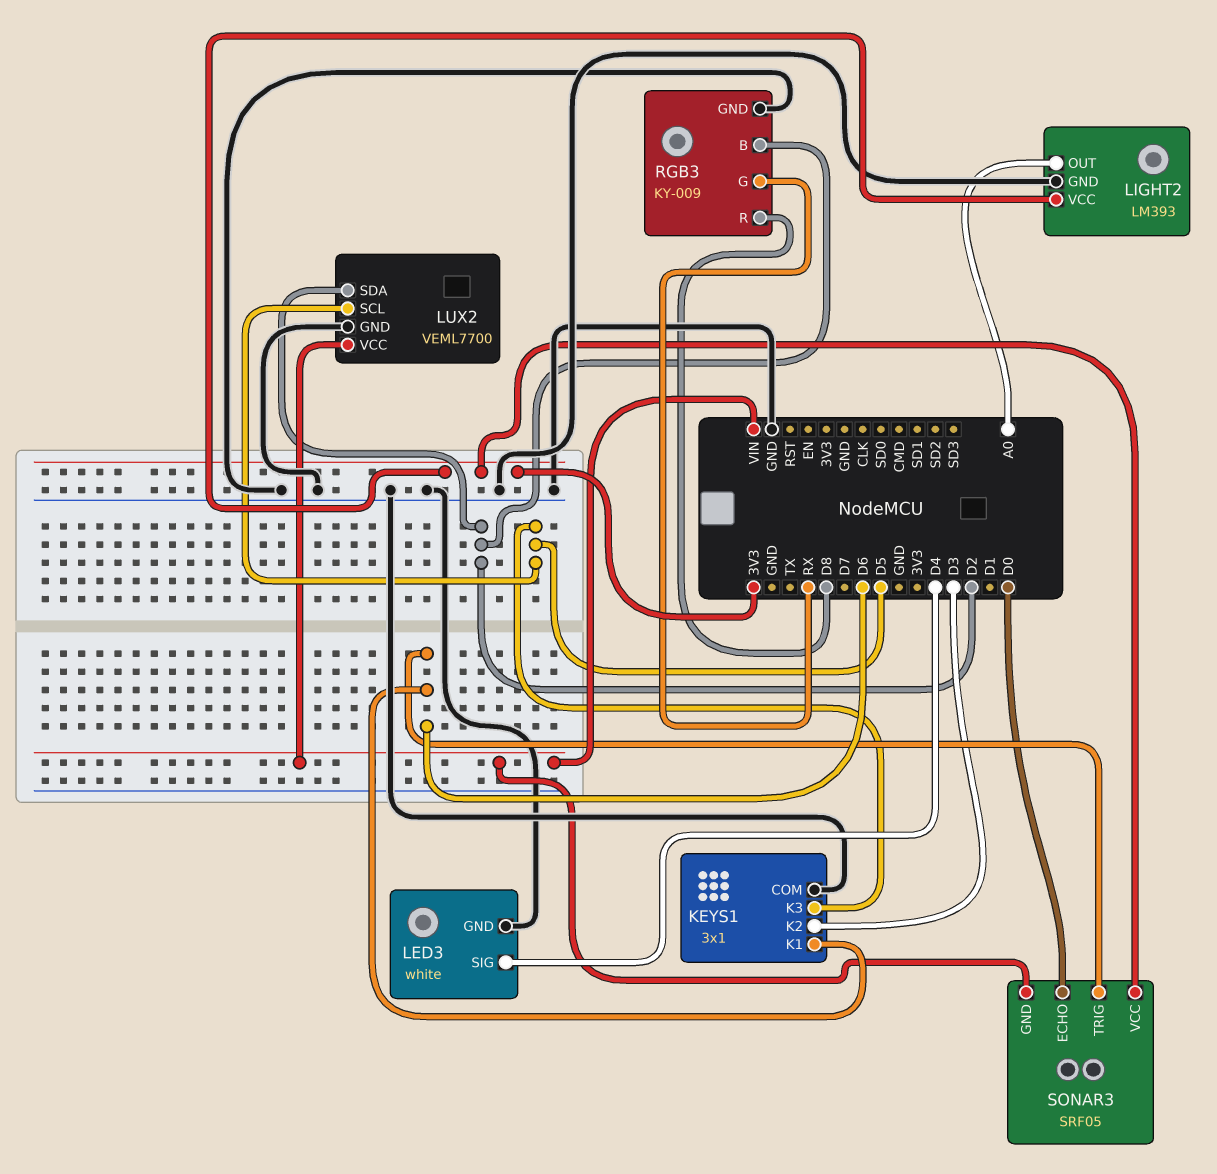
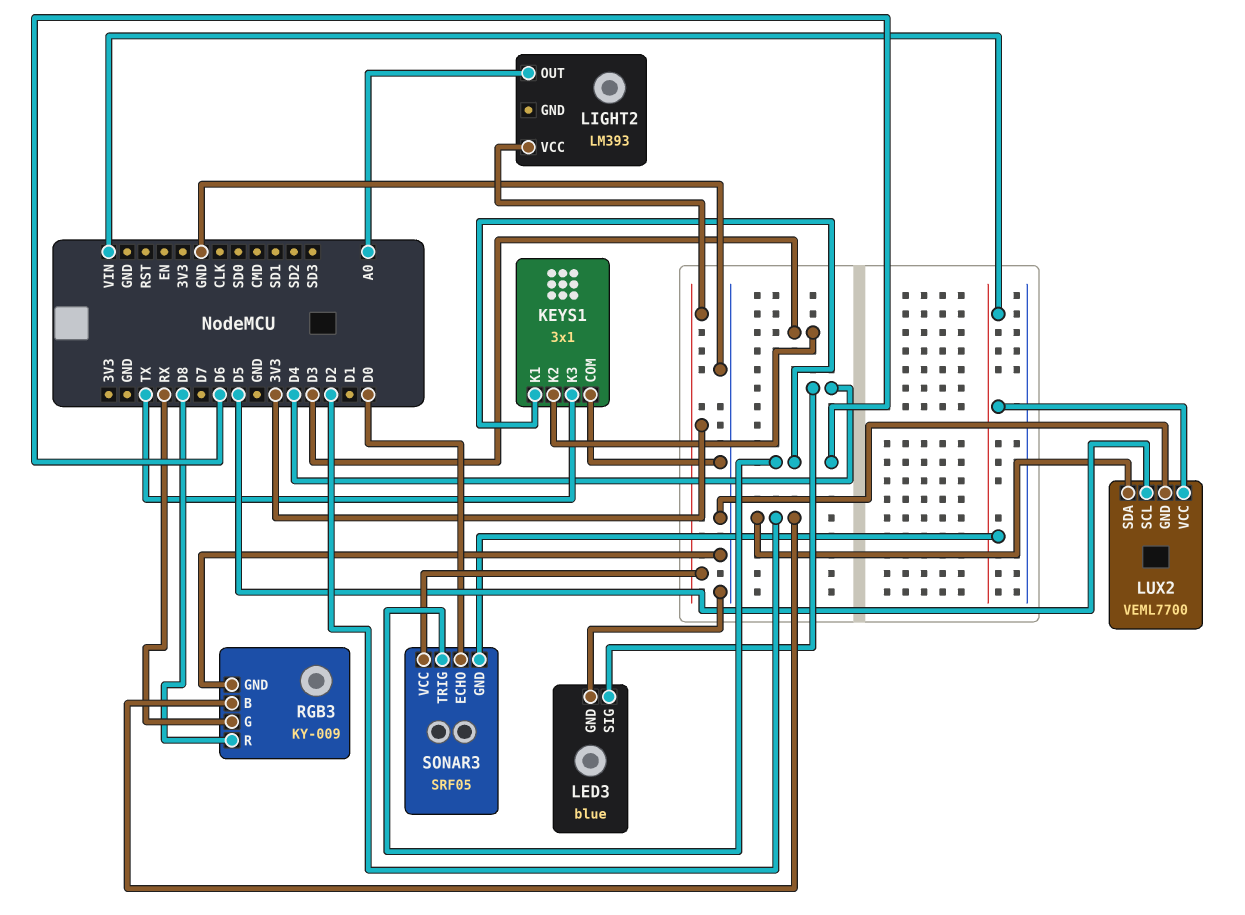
KEYS1 pin K3: D5 -> TX
LED3: white -> blue
LIGHT2 pin GND: GND -> none

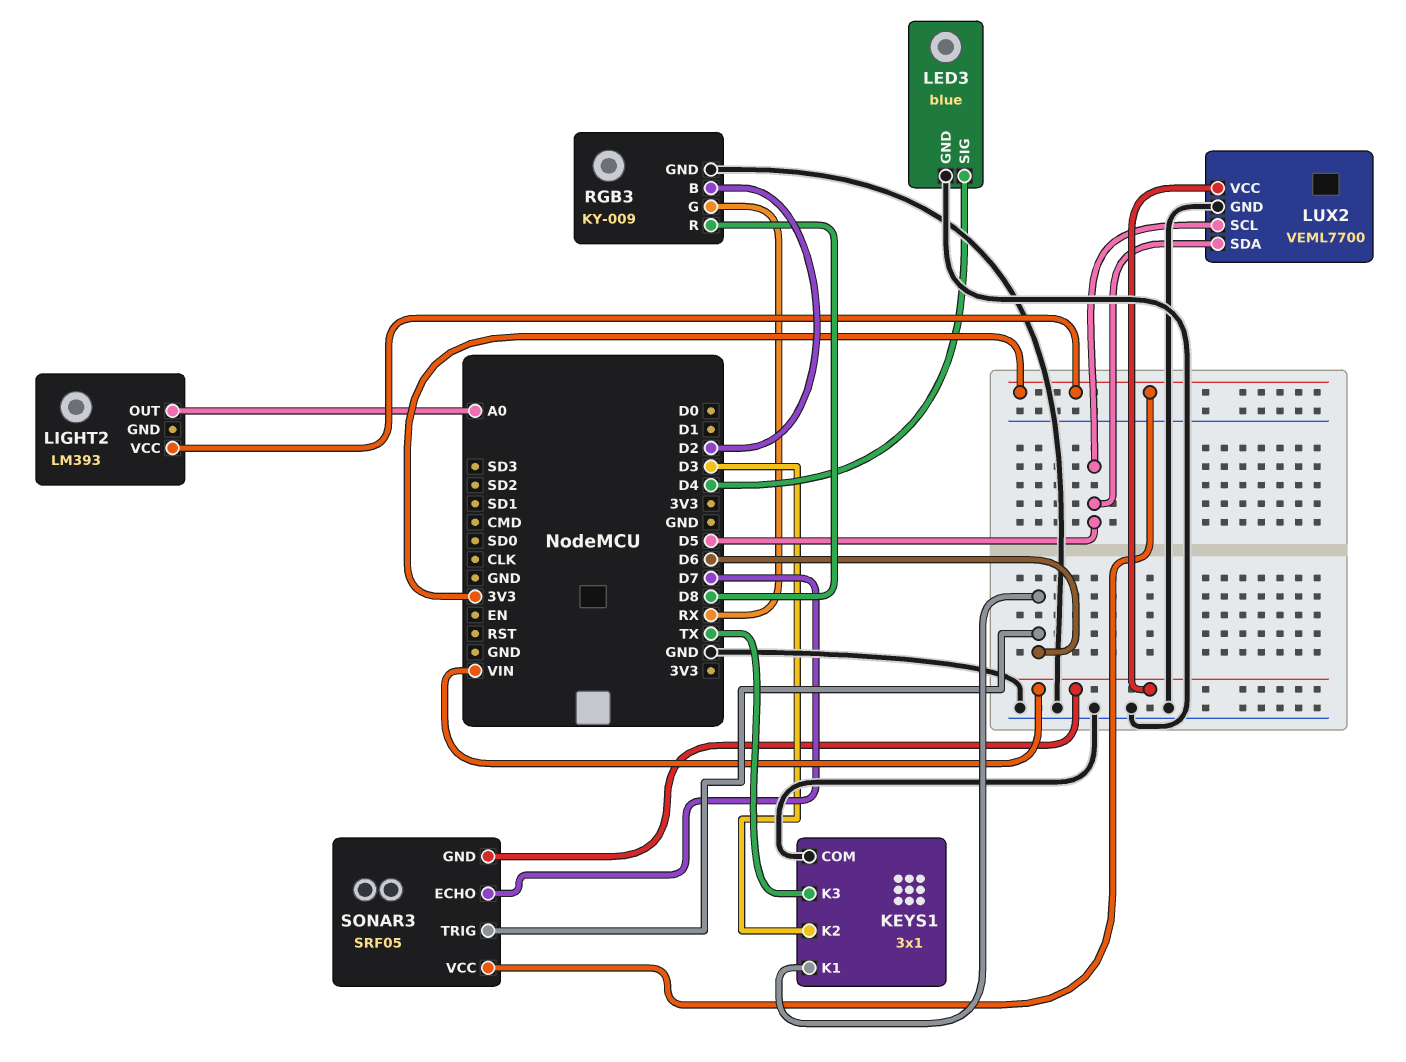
LUX2 pin SDA: D2 -> D5
SONAR3 pin ECHO: D0 -> D7

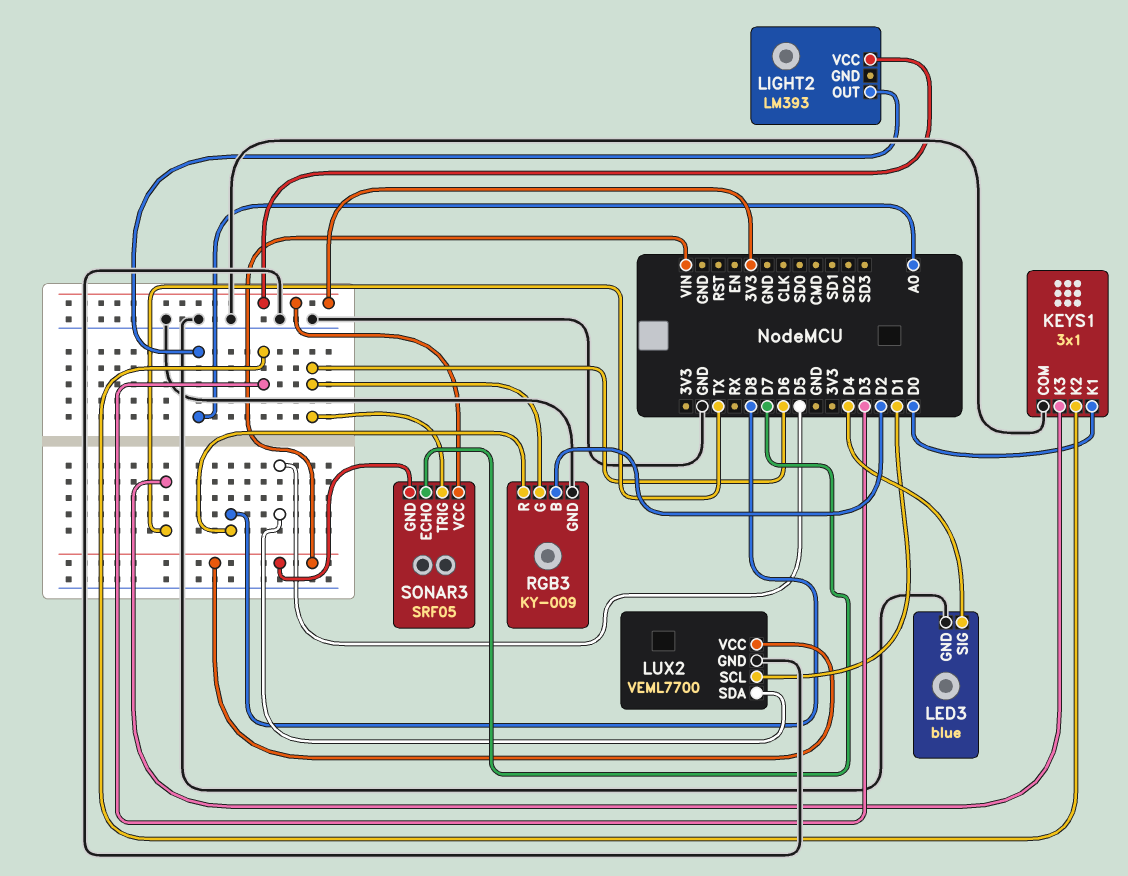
KEYS1 pin K1: D6 -> D0
LUX2 pin SCL: D5 -> D1
RGB3 pin G: RX -> D6

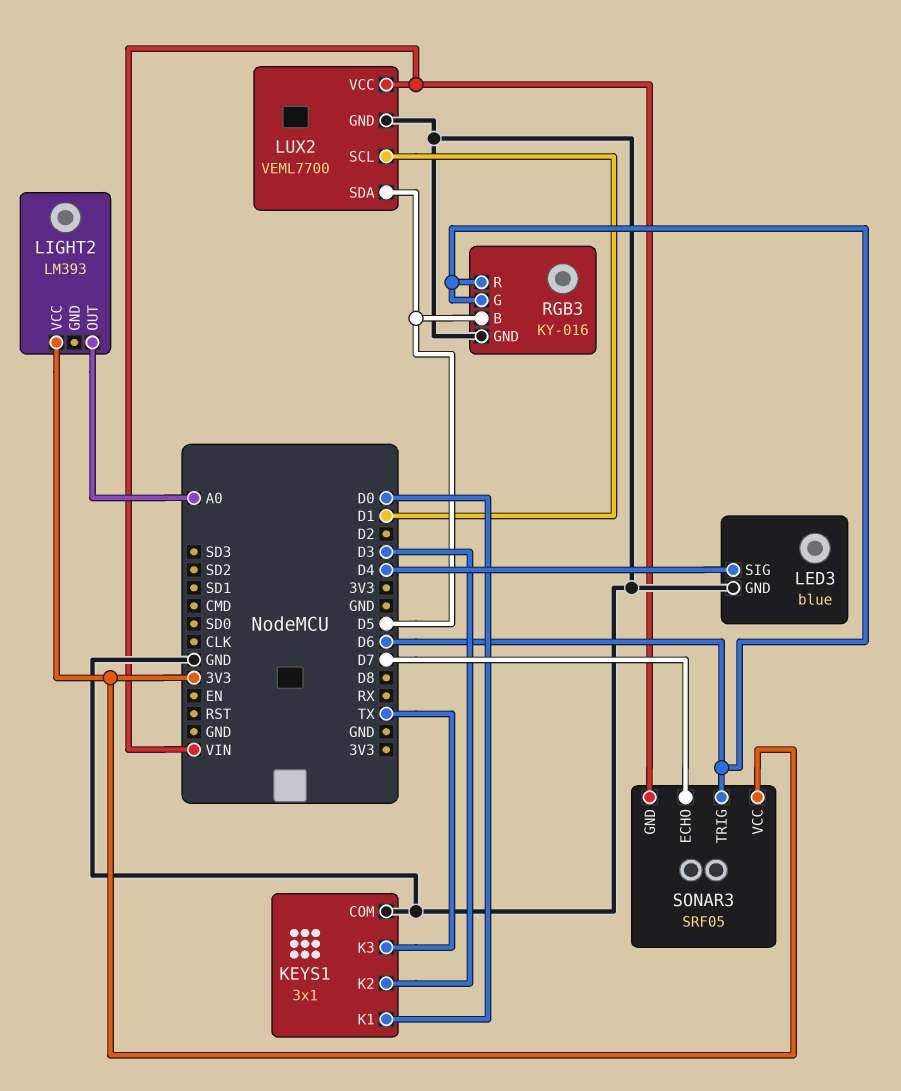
RGB3: KY-009 -> KY-016
RGB3 pin B: D2 -> D5
RGB3 pin R: D8 -> D6

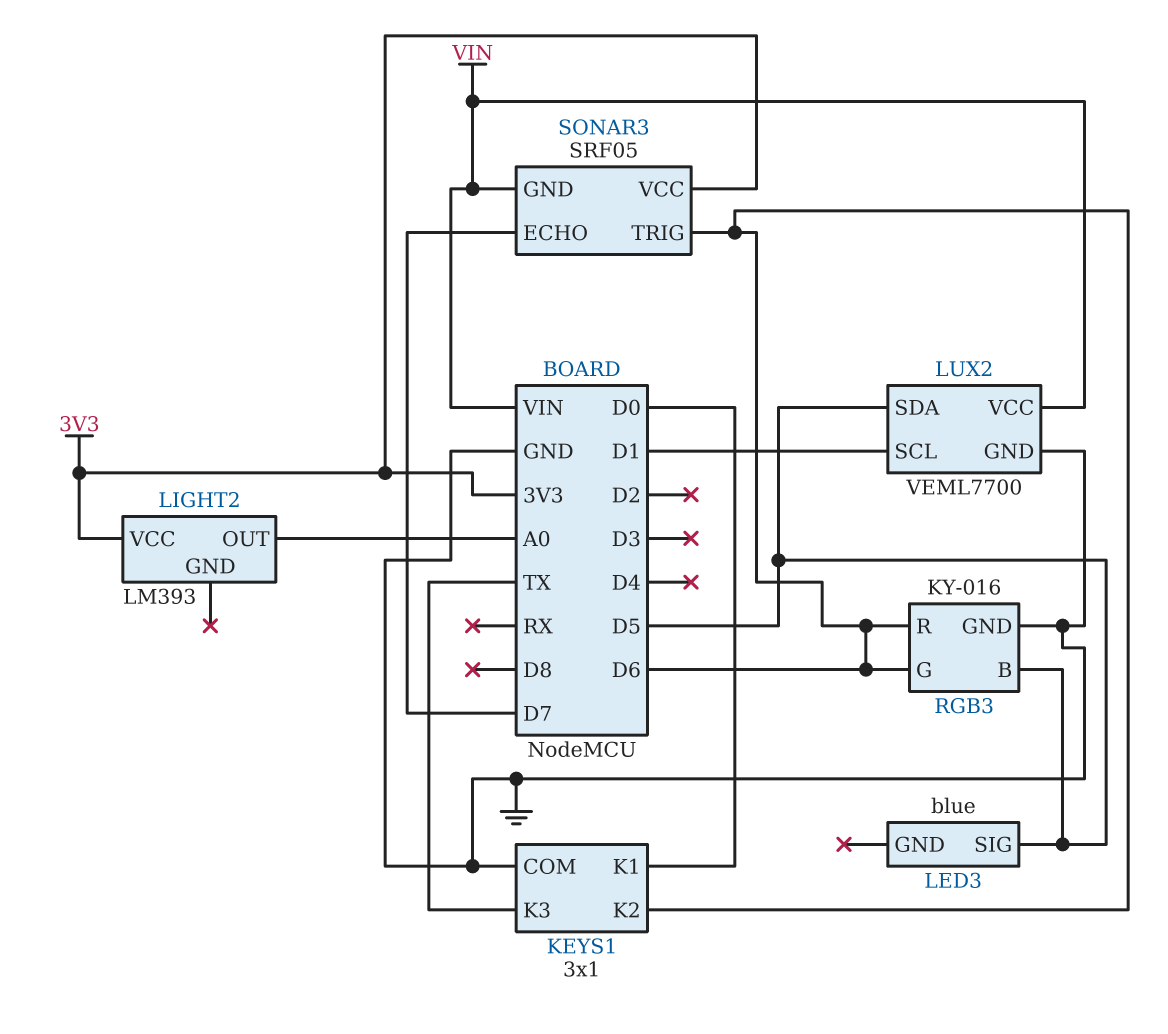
KEYS1 pin K2: D3 -> D6
LED3 pin GND: GND -> none
LED3 pin SIG: D4 -> D5

